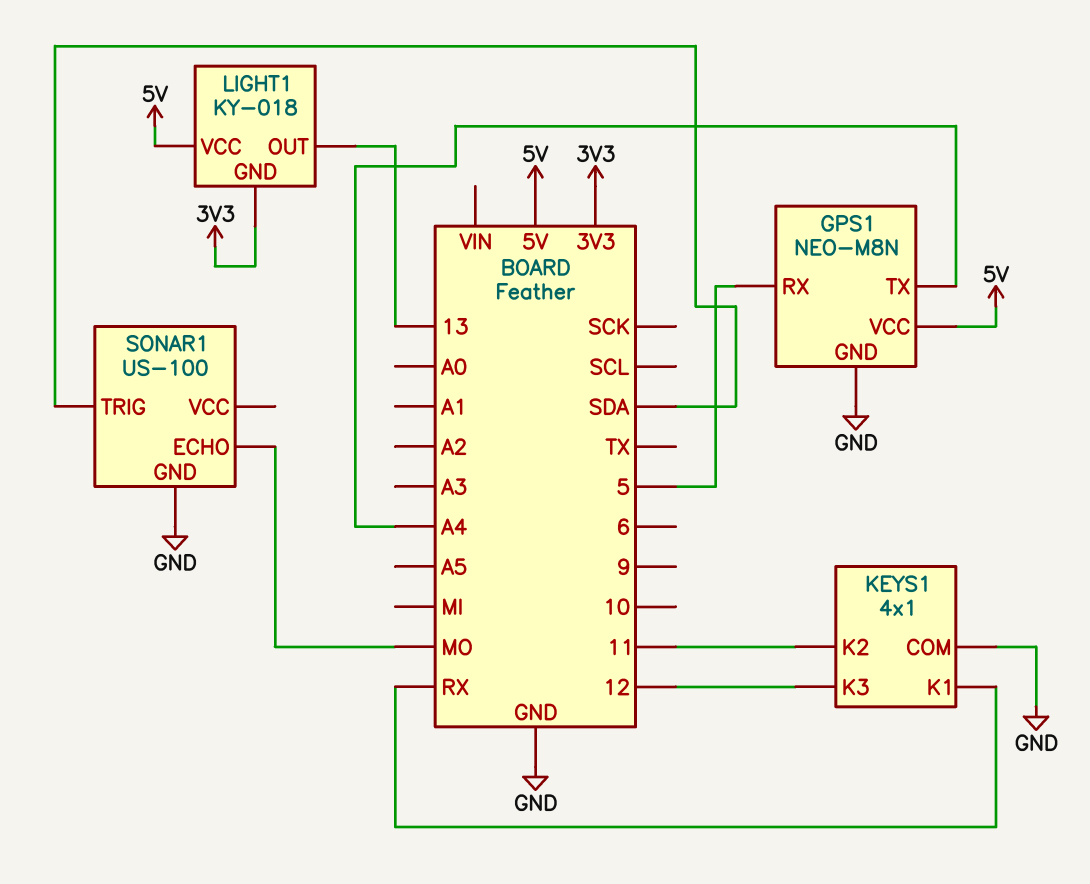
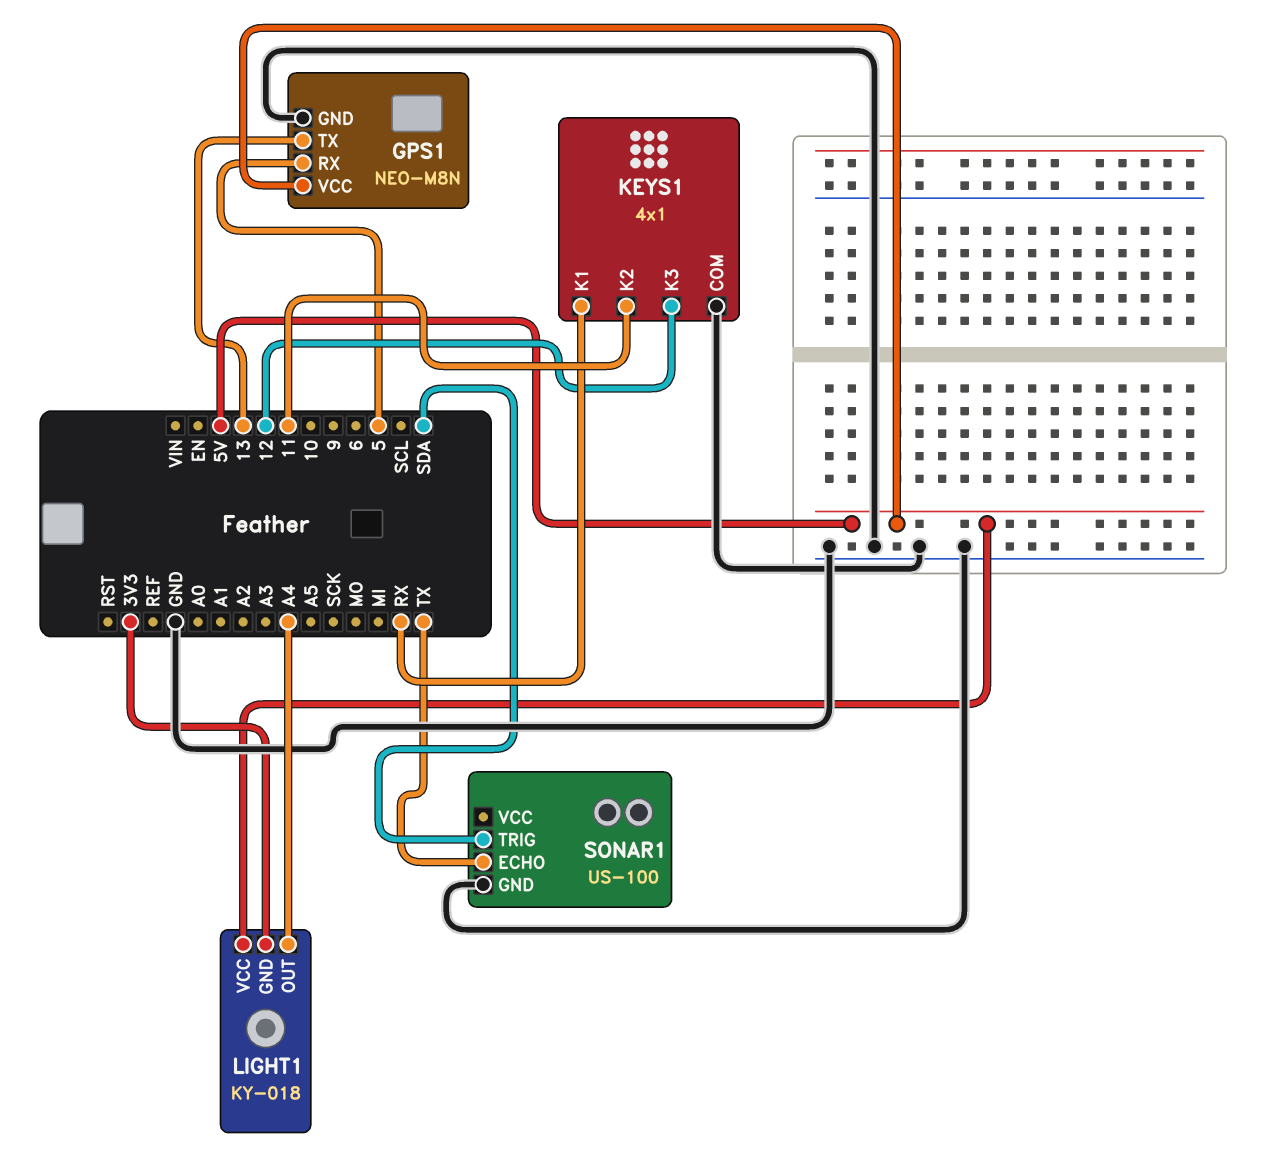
GPS1 pin TX: A4 -> 13
LIGHT1 pin OUT: 13 -> A4
SONAR1 pin ECHO: MO -> TX

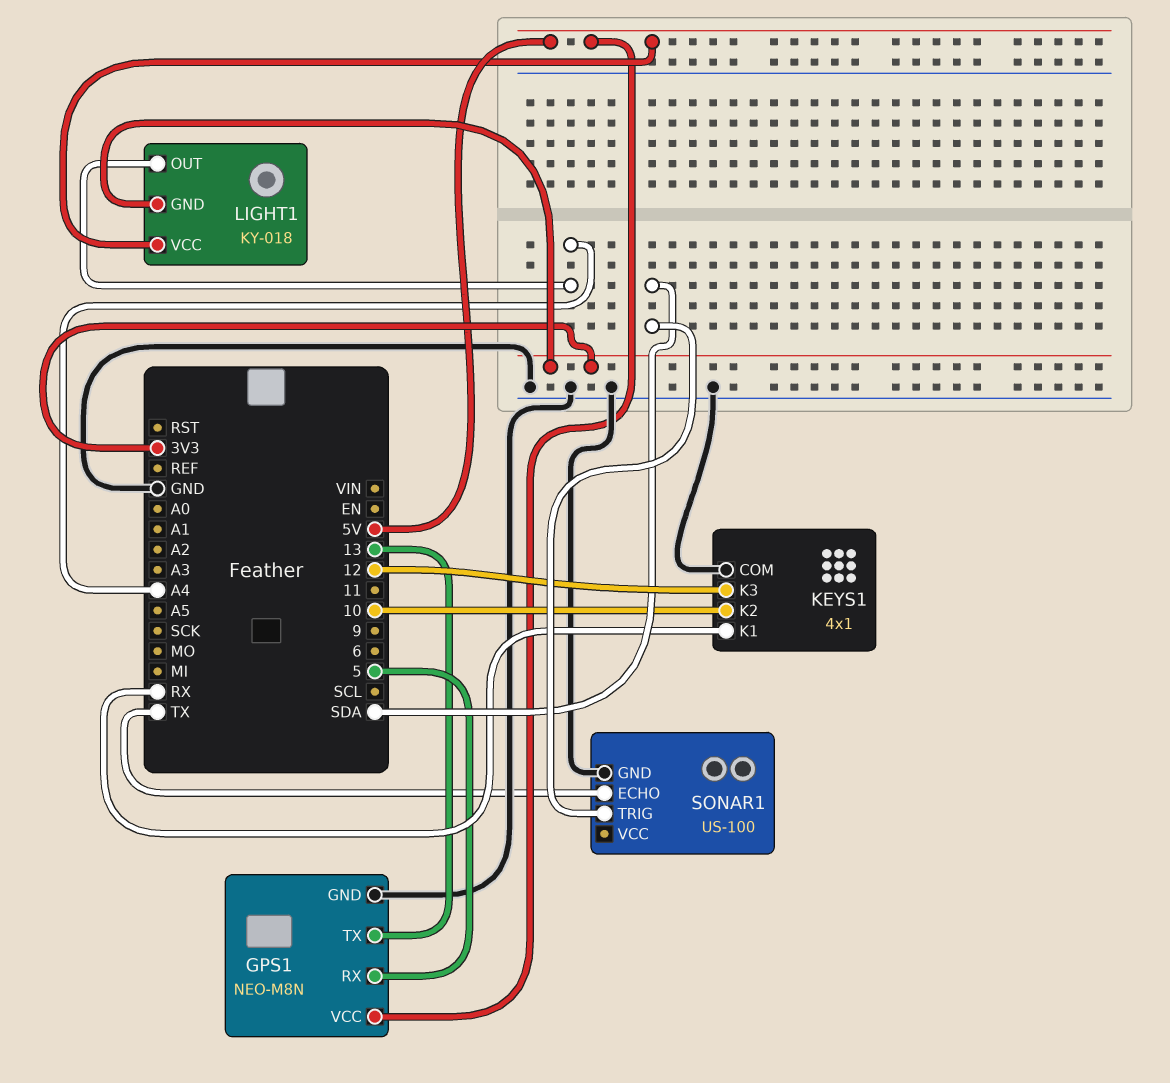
KEYS1 pin K2: 11 -> 10

